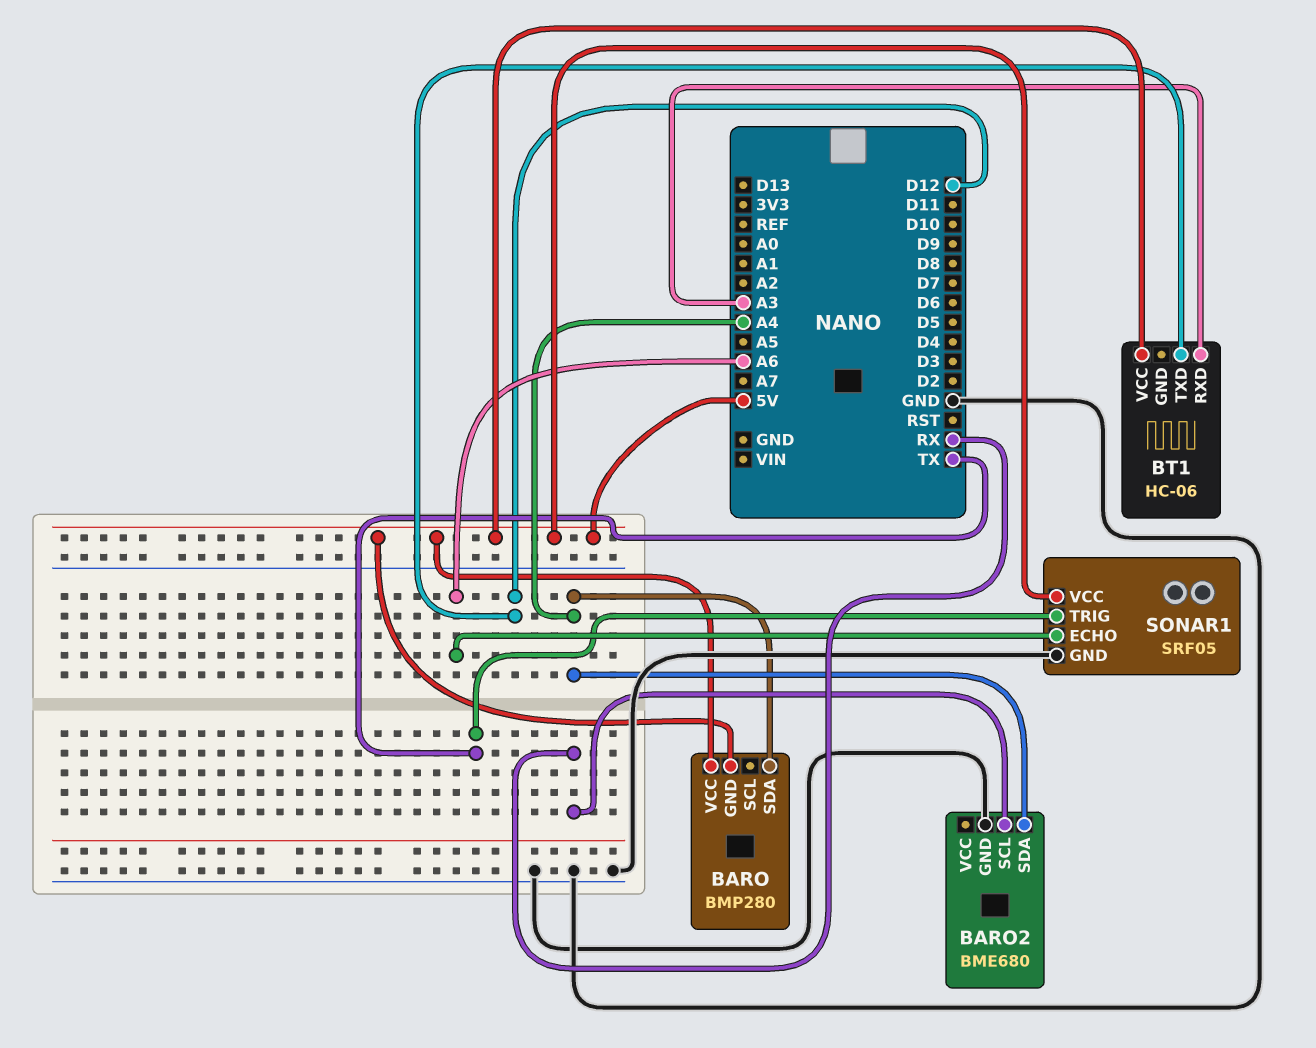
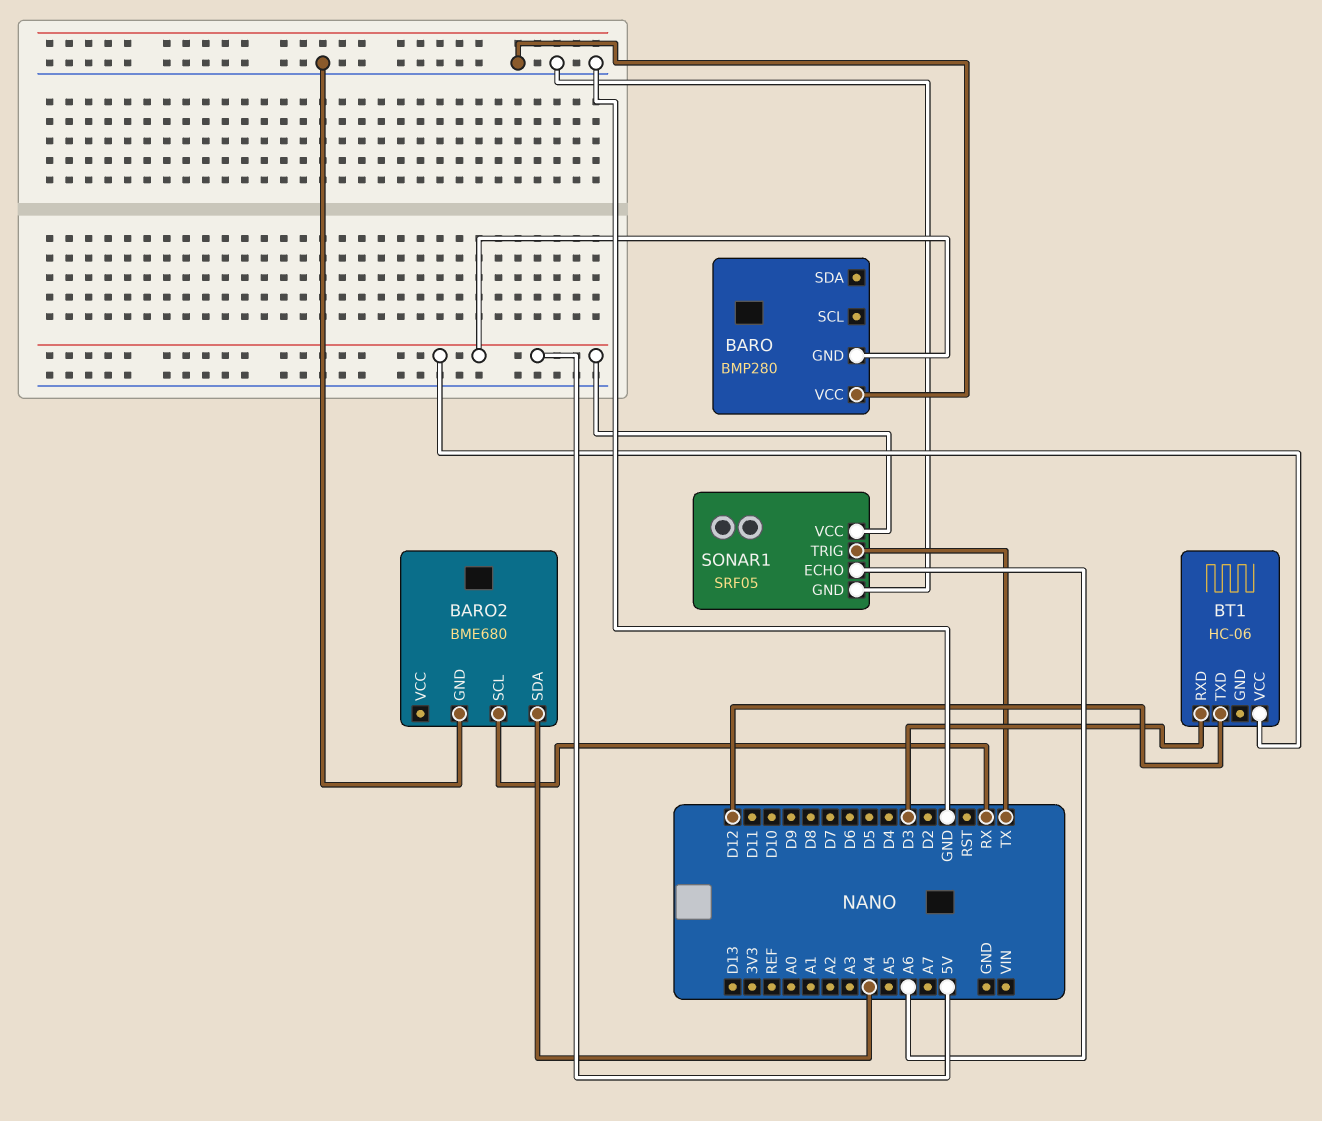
BARO pin SDA: A4 -> none
BARO pin VCC: 5V -> GND
BT1 pin RXD: A3 -> D3

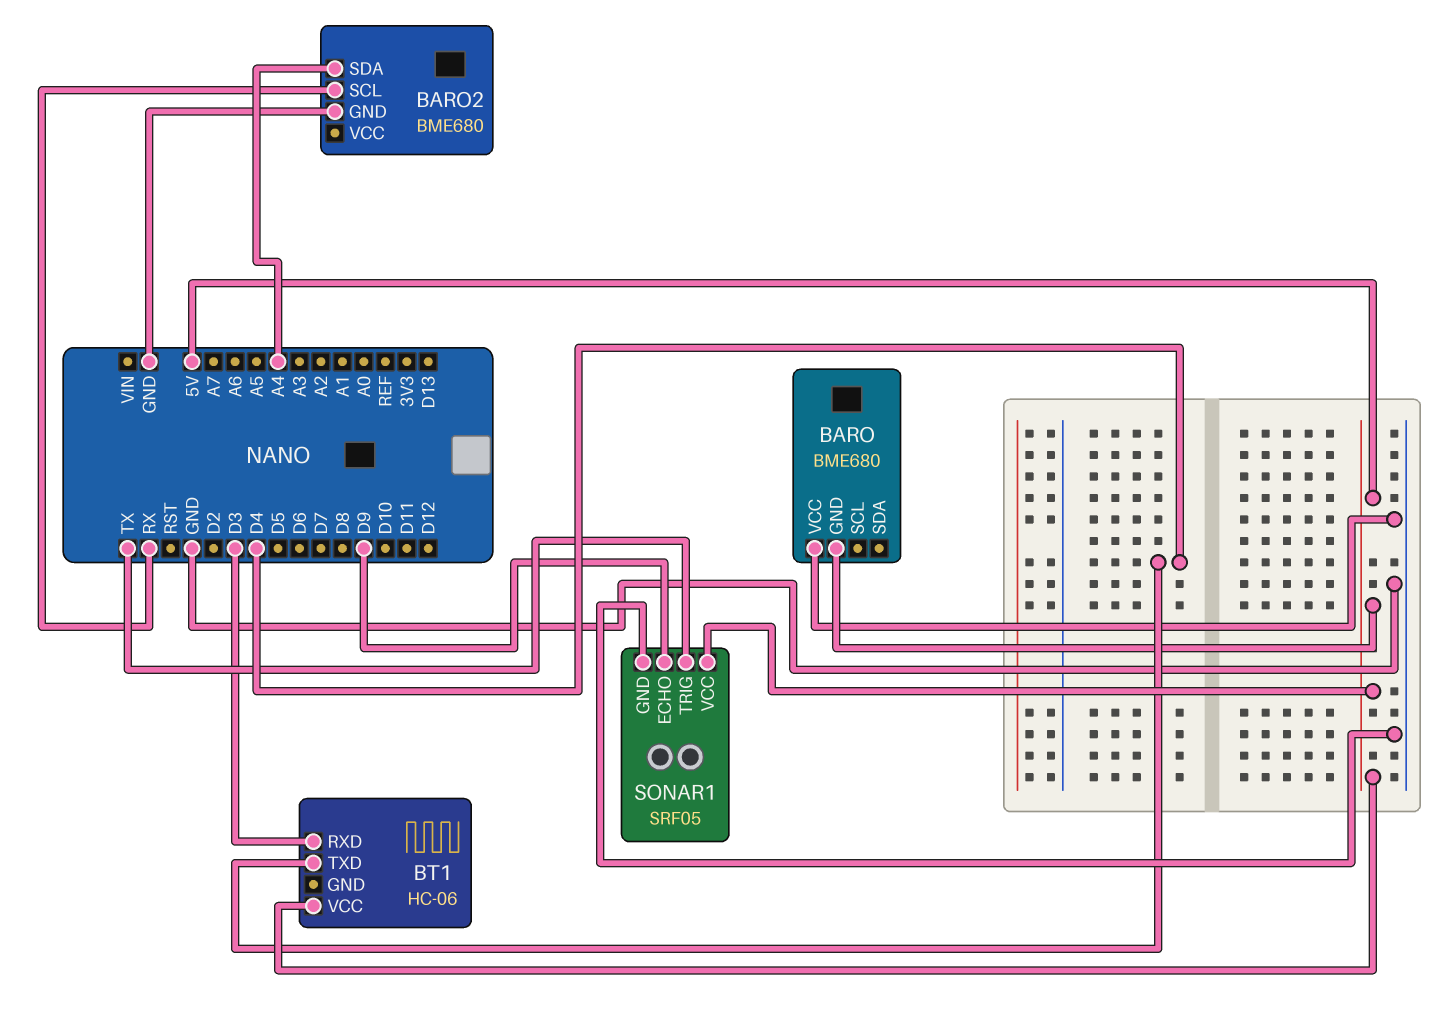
BARO: BMP280 -> BME680
BT1 pin TXD: D12 -> D4
SONAR1 pin ECHO: A6 -> D9

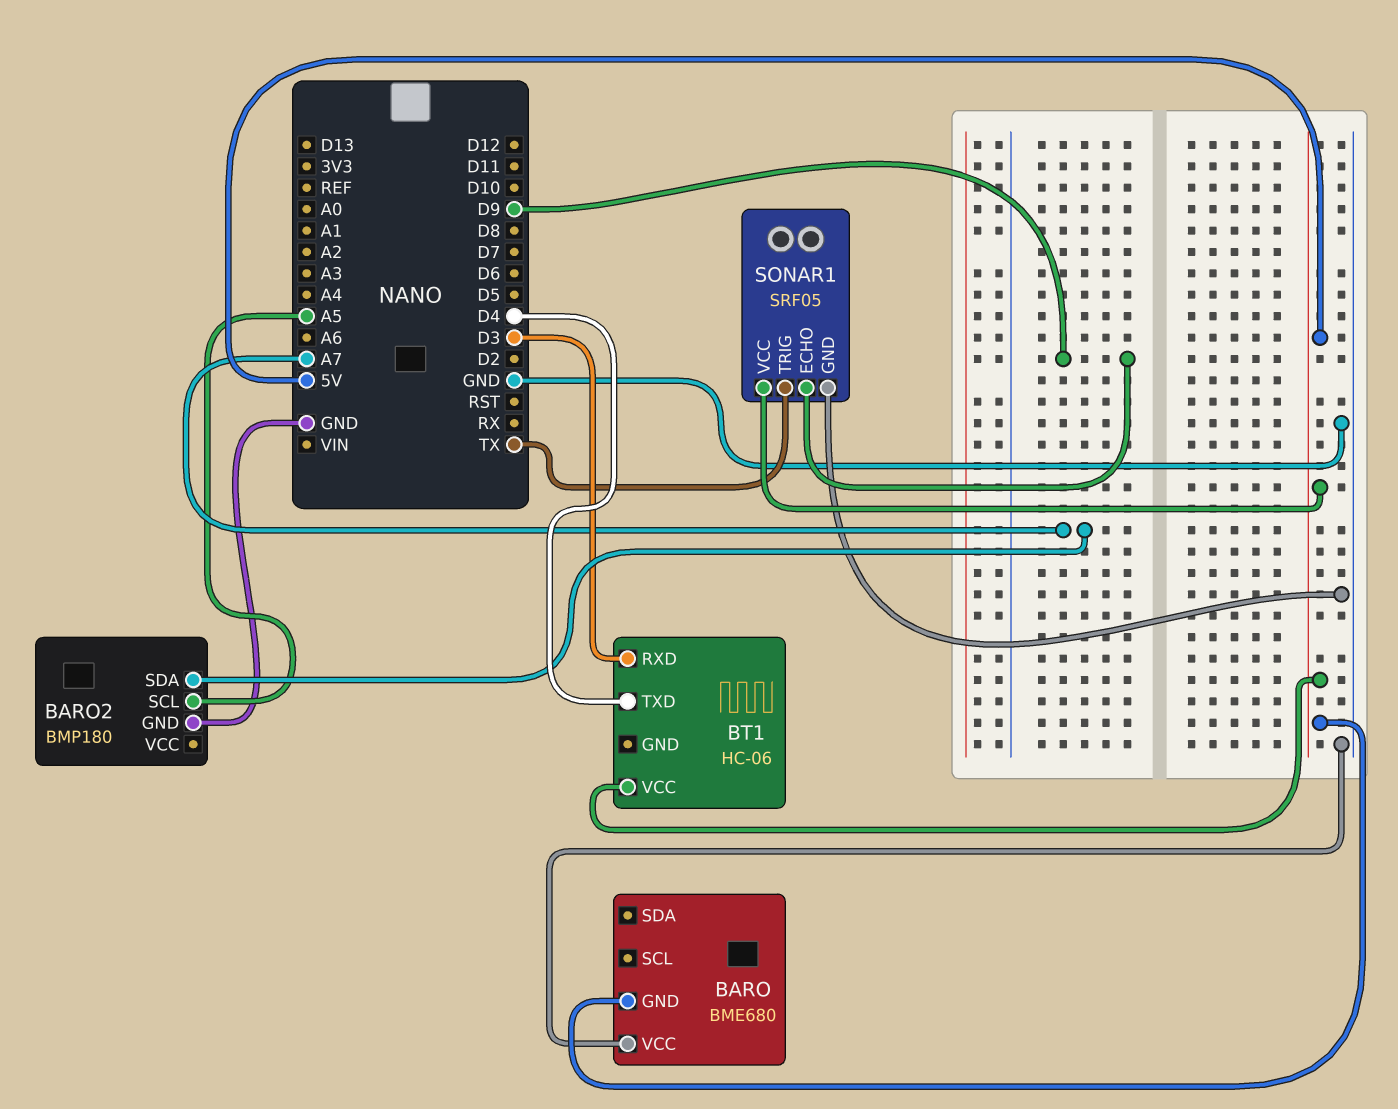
BARO2: BME680 -> BMP180
BARO2 pin SCL: RX -> A5
BARO2 pin SDA: A4 -> A7

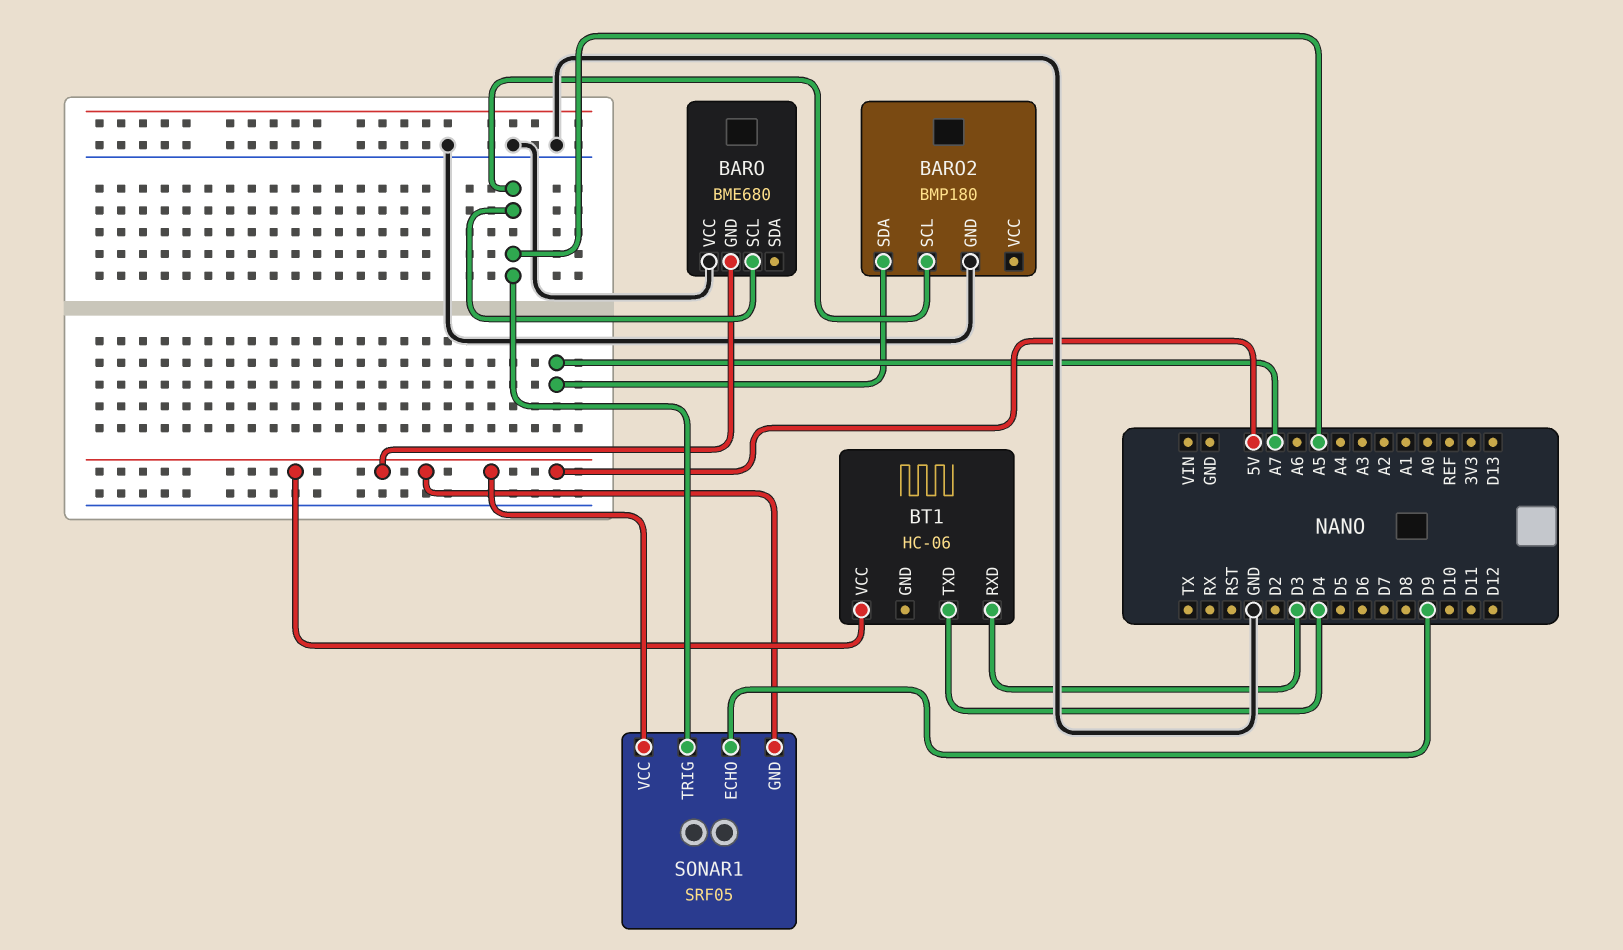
BARO pin SCL: none -> A5
SONAR1 pin GND: GND -> 5V
SONAR1 pin TRIG: TX -> A5

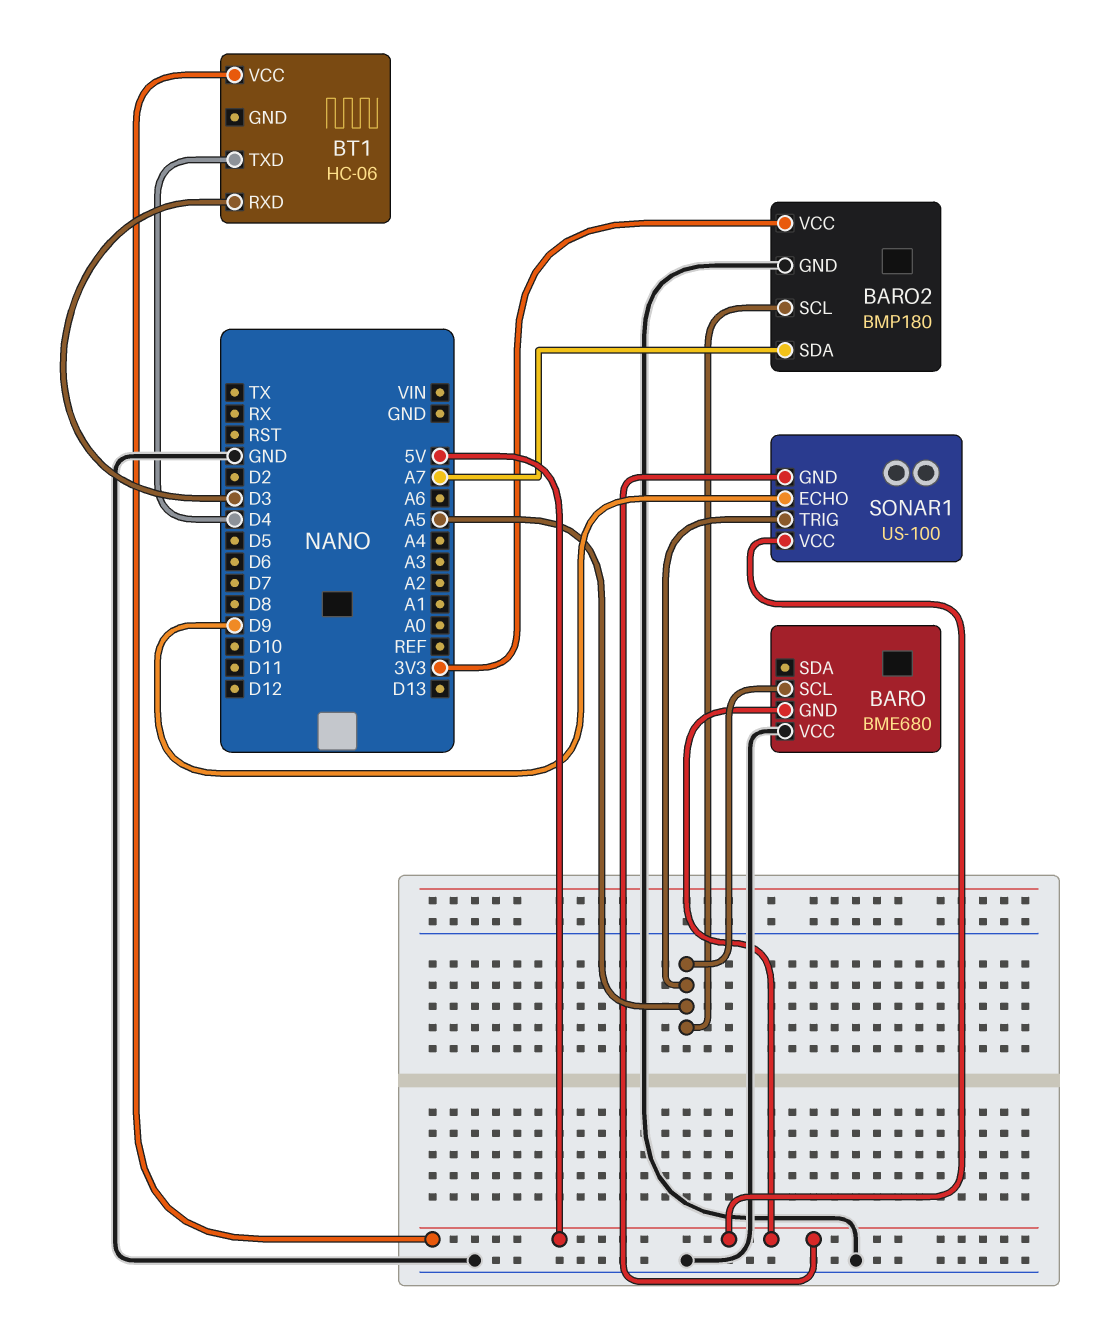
BARO2 pin VCC: none -> 3V3
SONAR1: SRF05 -> US-100

